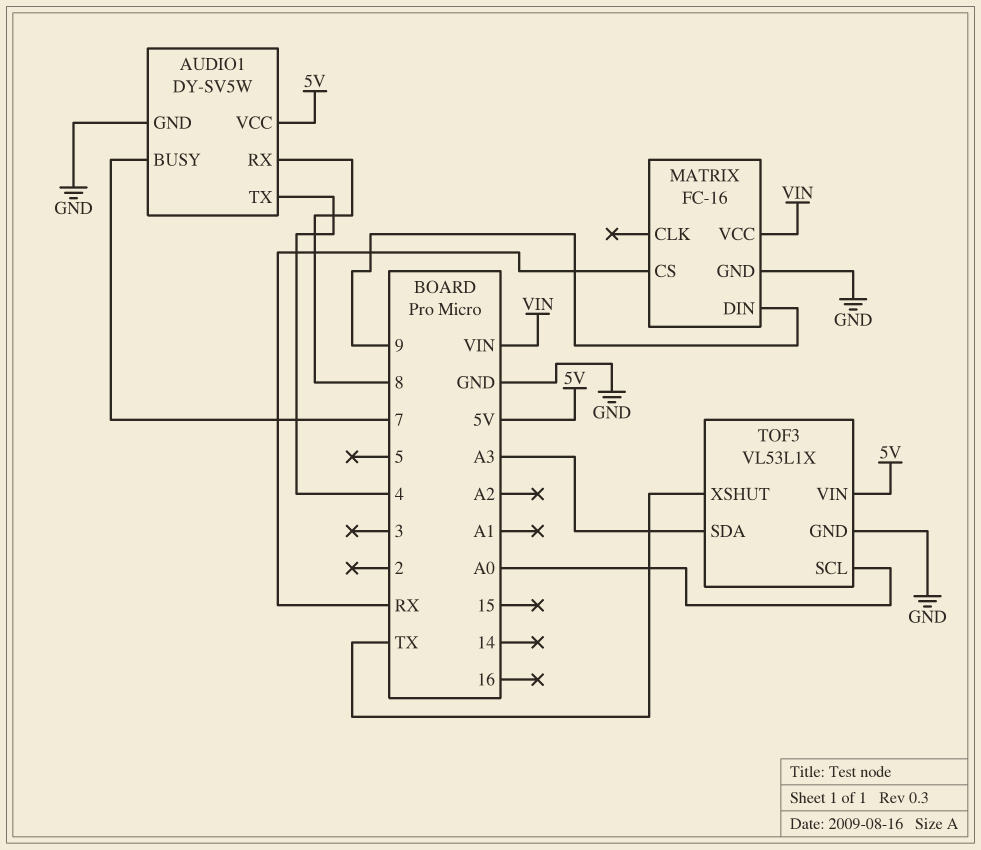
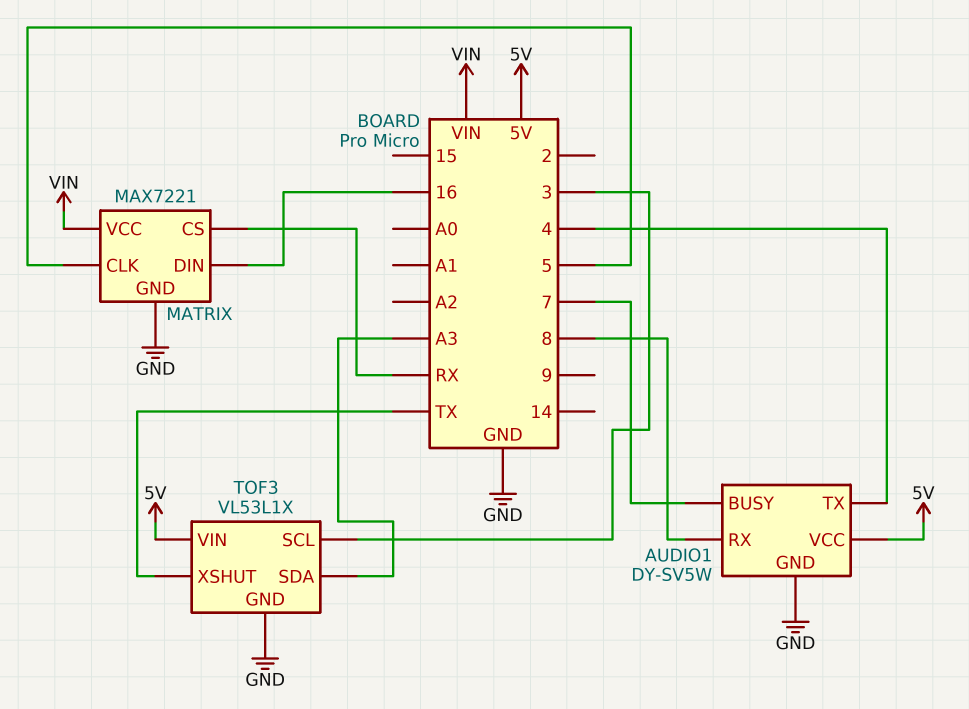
MATRIX: FC-16 -> MAX7221
MATRIX pin CLK: none -> 5
MATRIX pin DIN: 9 -> 16
TOF3 pin SCL: A0 -> 3

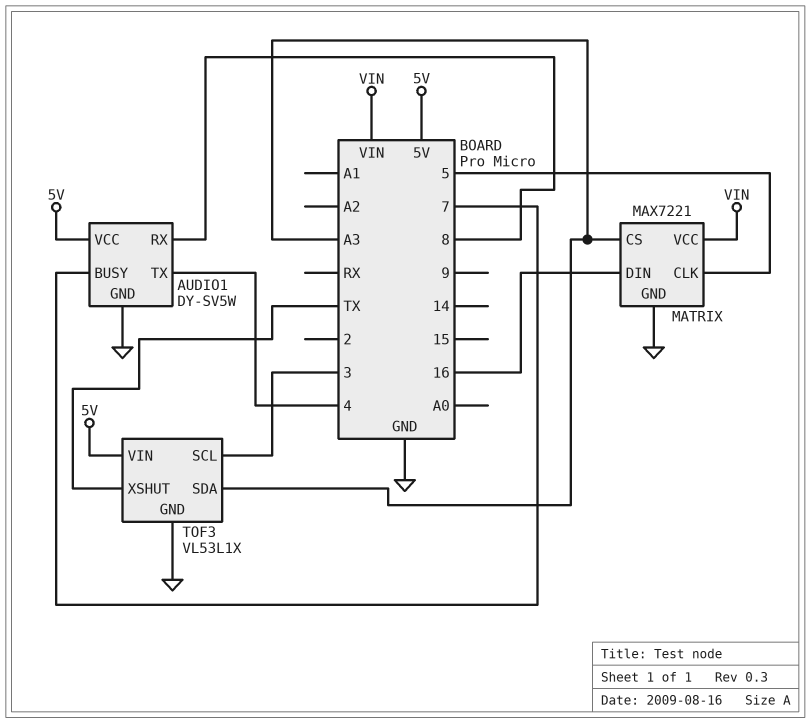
MATRIX pin CS: RX -> A3

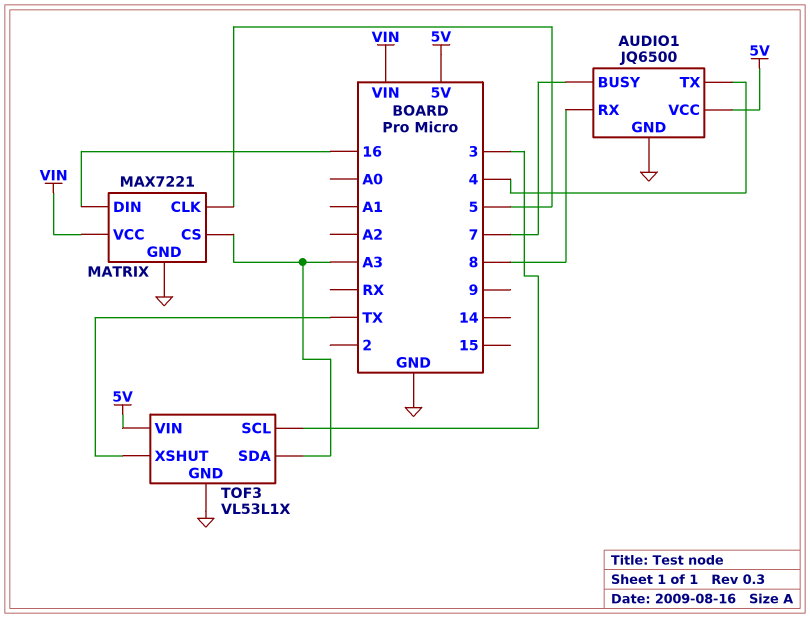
AUDIO1: DY-SV5W -> JQ6500

